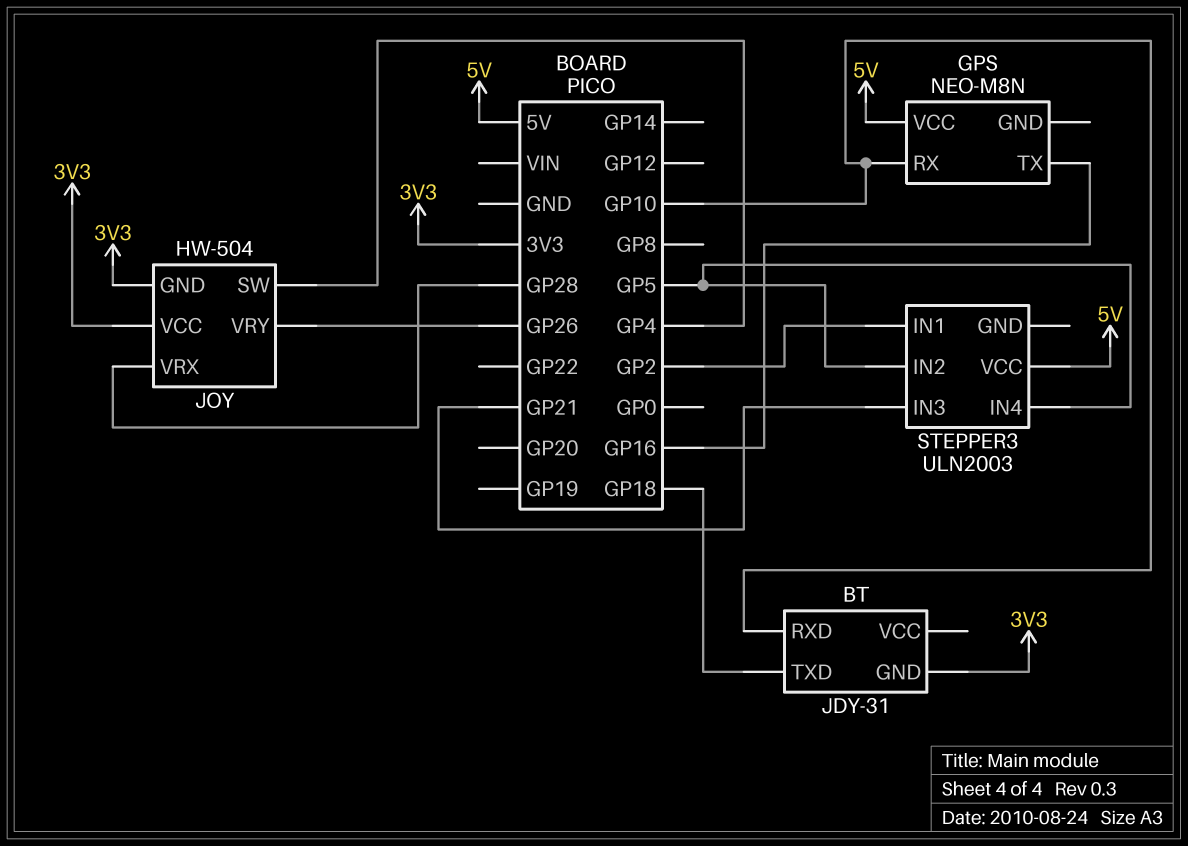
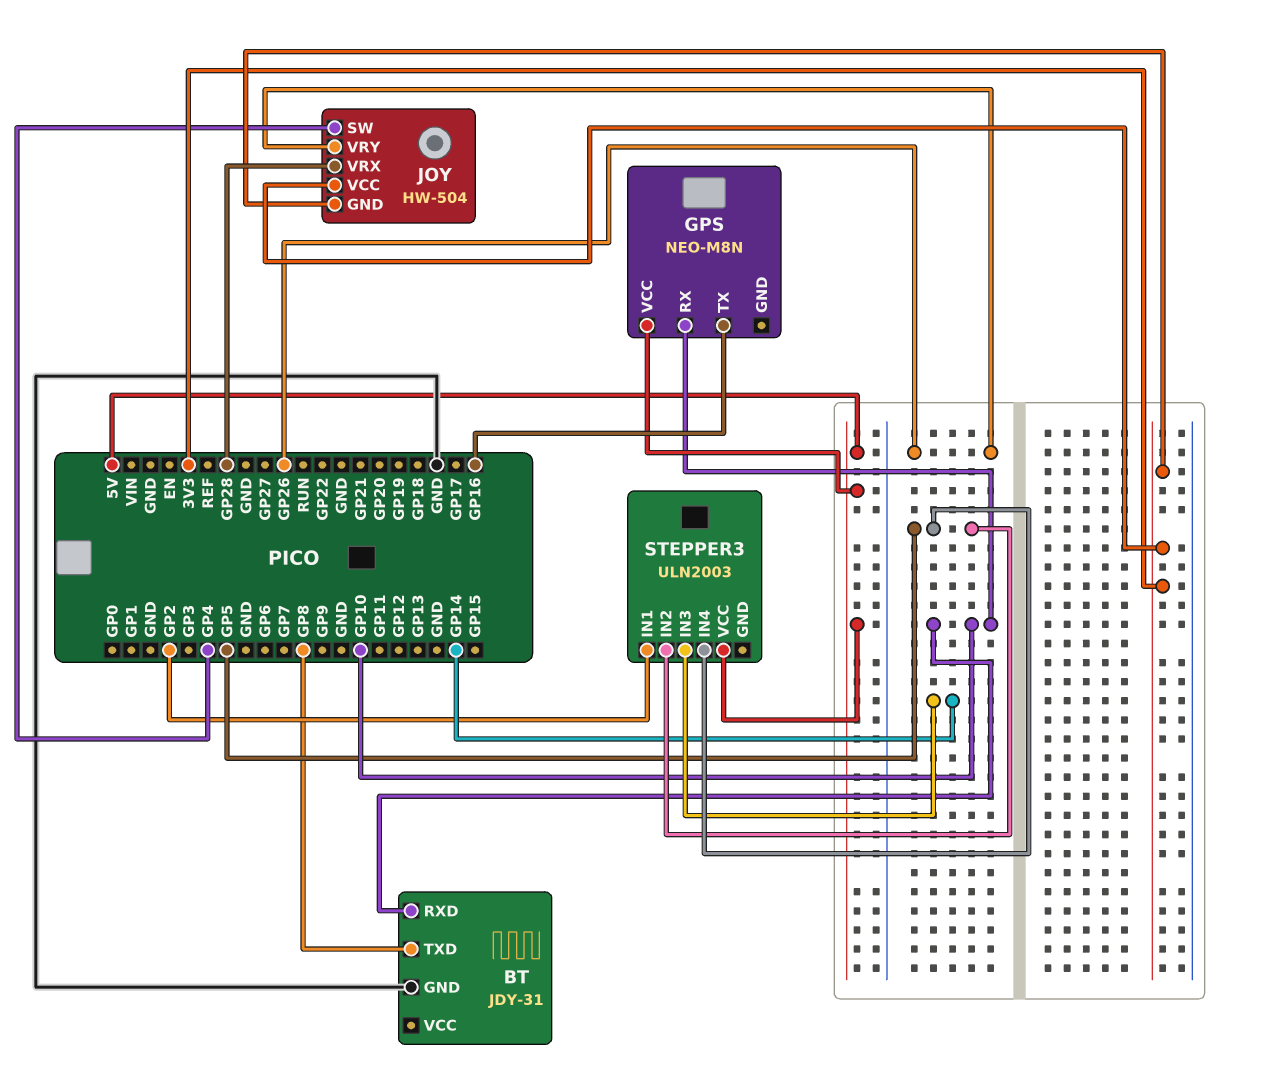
BT pin GND: 3V3 -> GND
BT pin TXD: GP18 -> GP8
STEPPER3 pin IN3: GP21 -> GP14

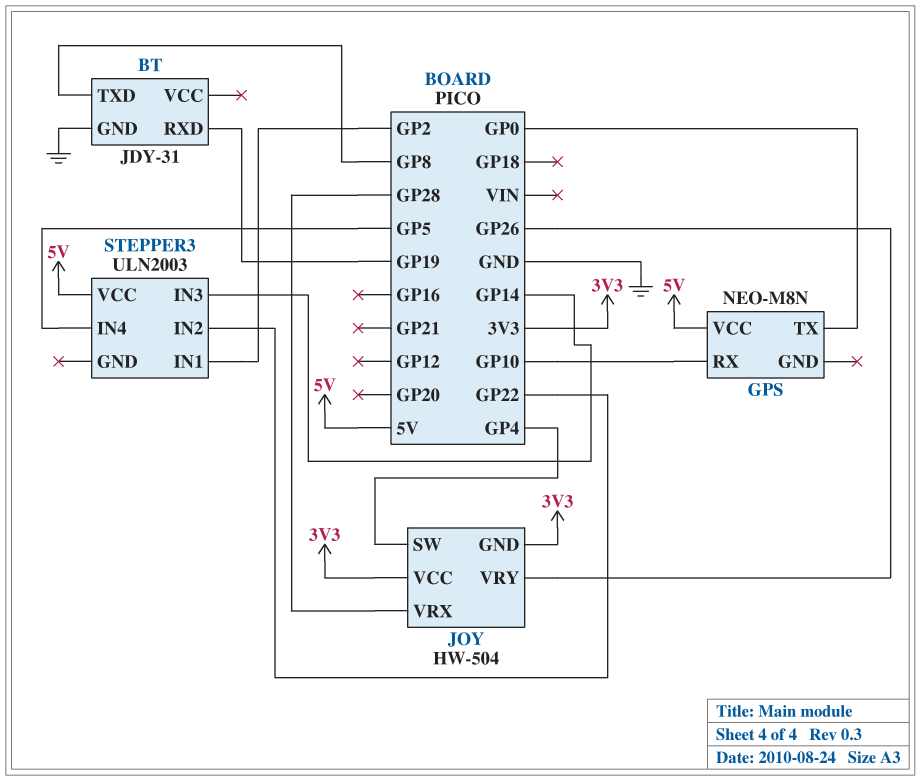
BT pin RXD: GP10 -> GP19
GPS pin TX: GP16 -> GP0
STEPPER3 pin IN2: GP5 -> GP22

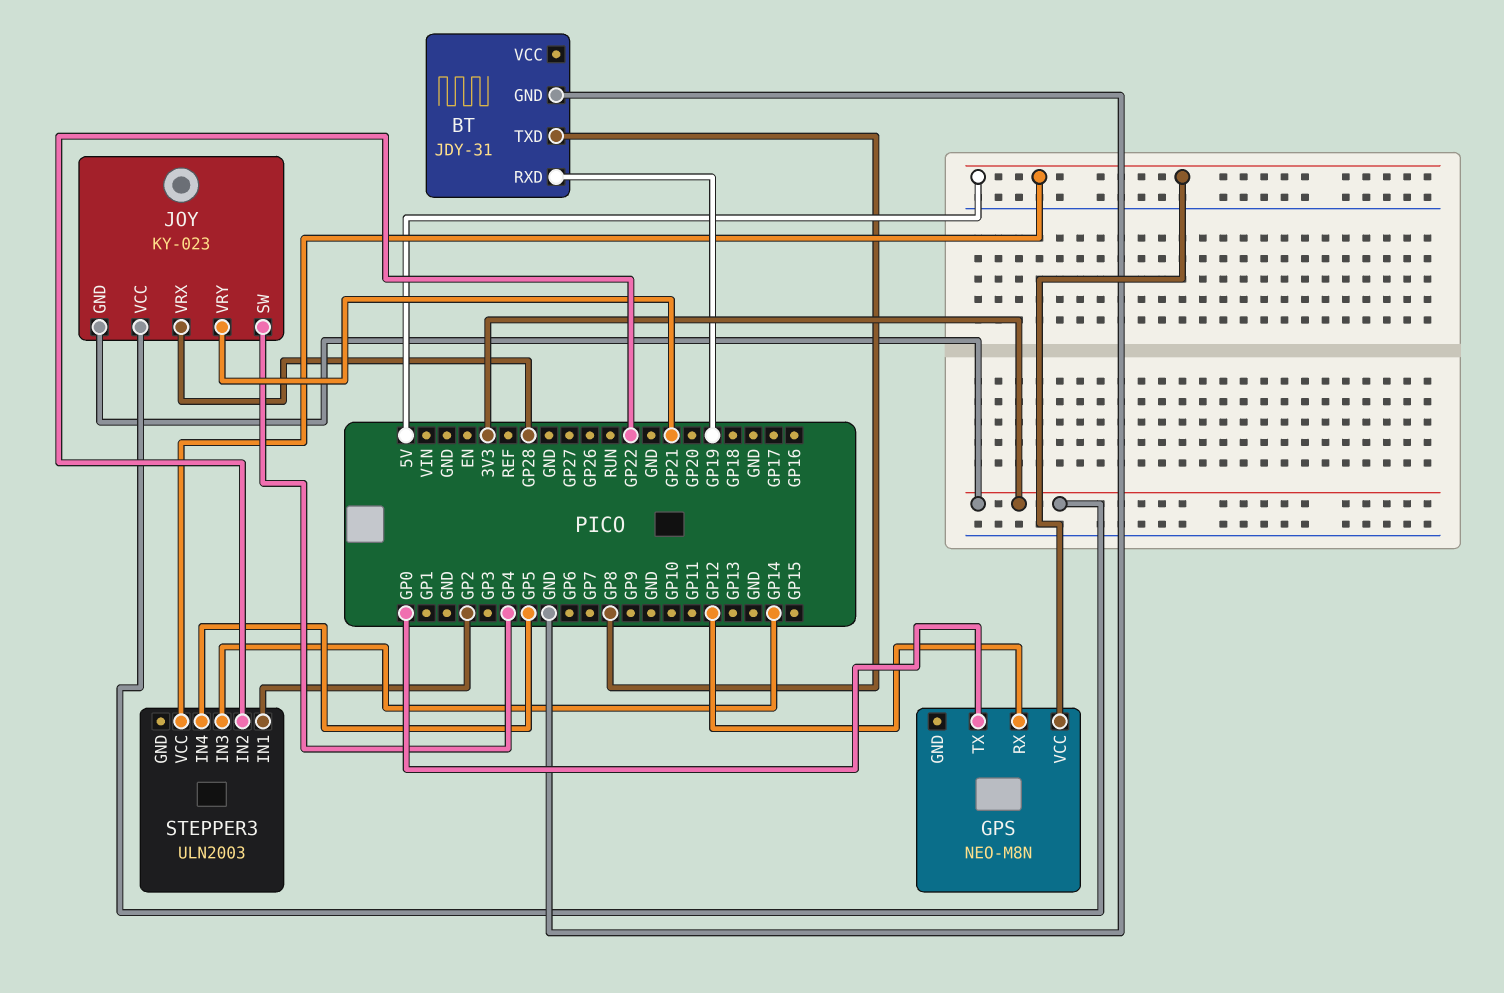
GPS pin RX: GP10 -> GP12
JOY: HW-504 -> KY-023
JOY pin VRY: GP26 -> GP21

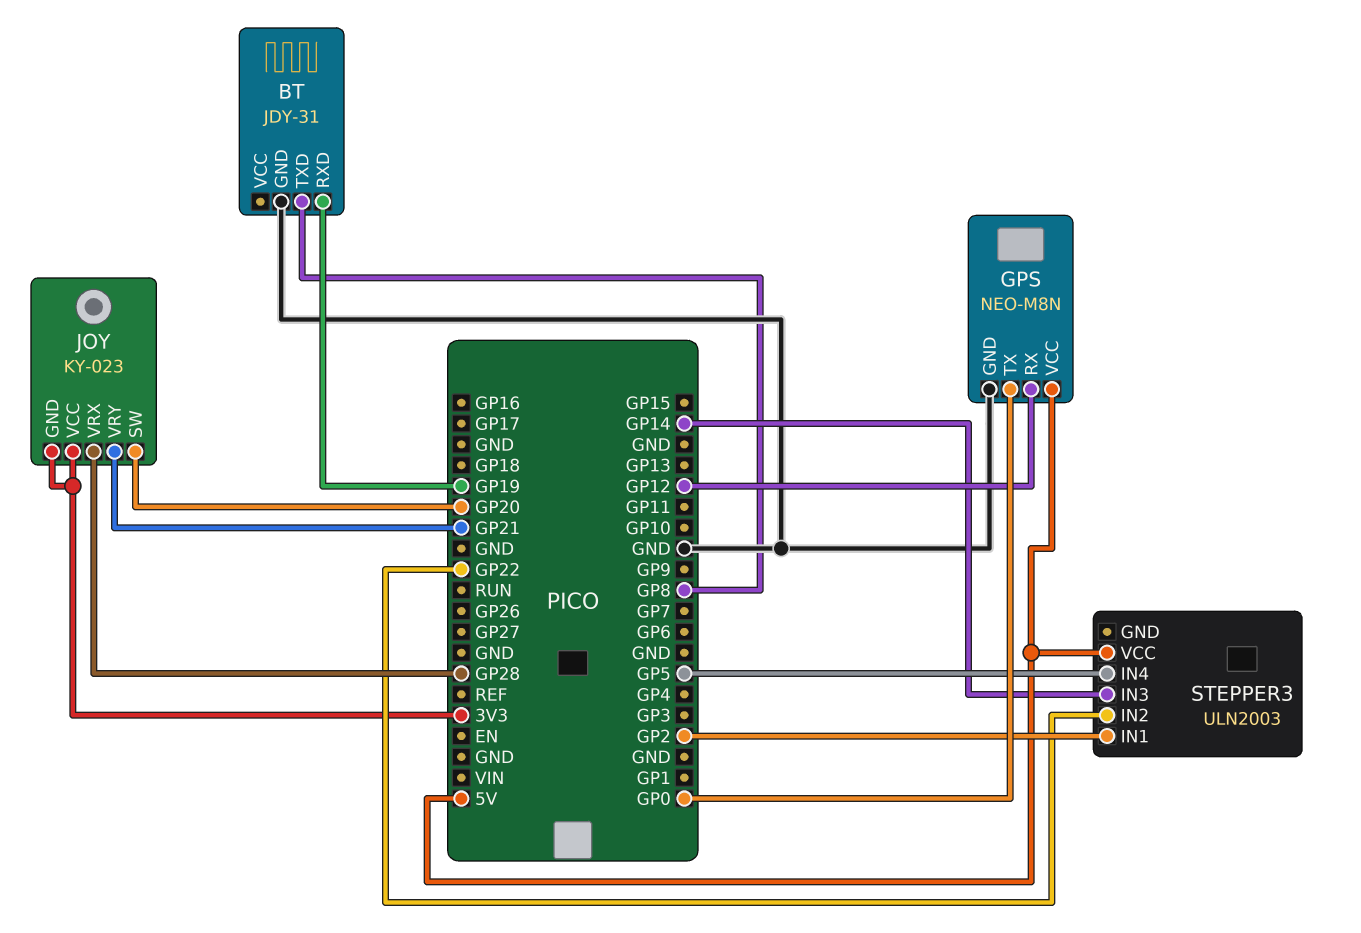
GPS pin GND: none -> GND
JOY pin SW: GP4 -> GP20

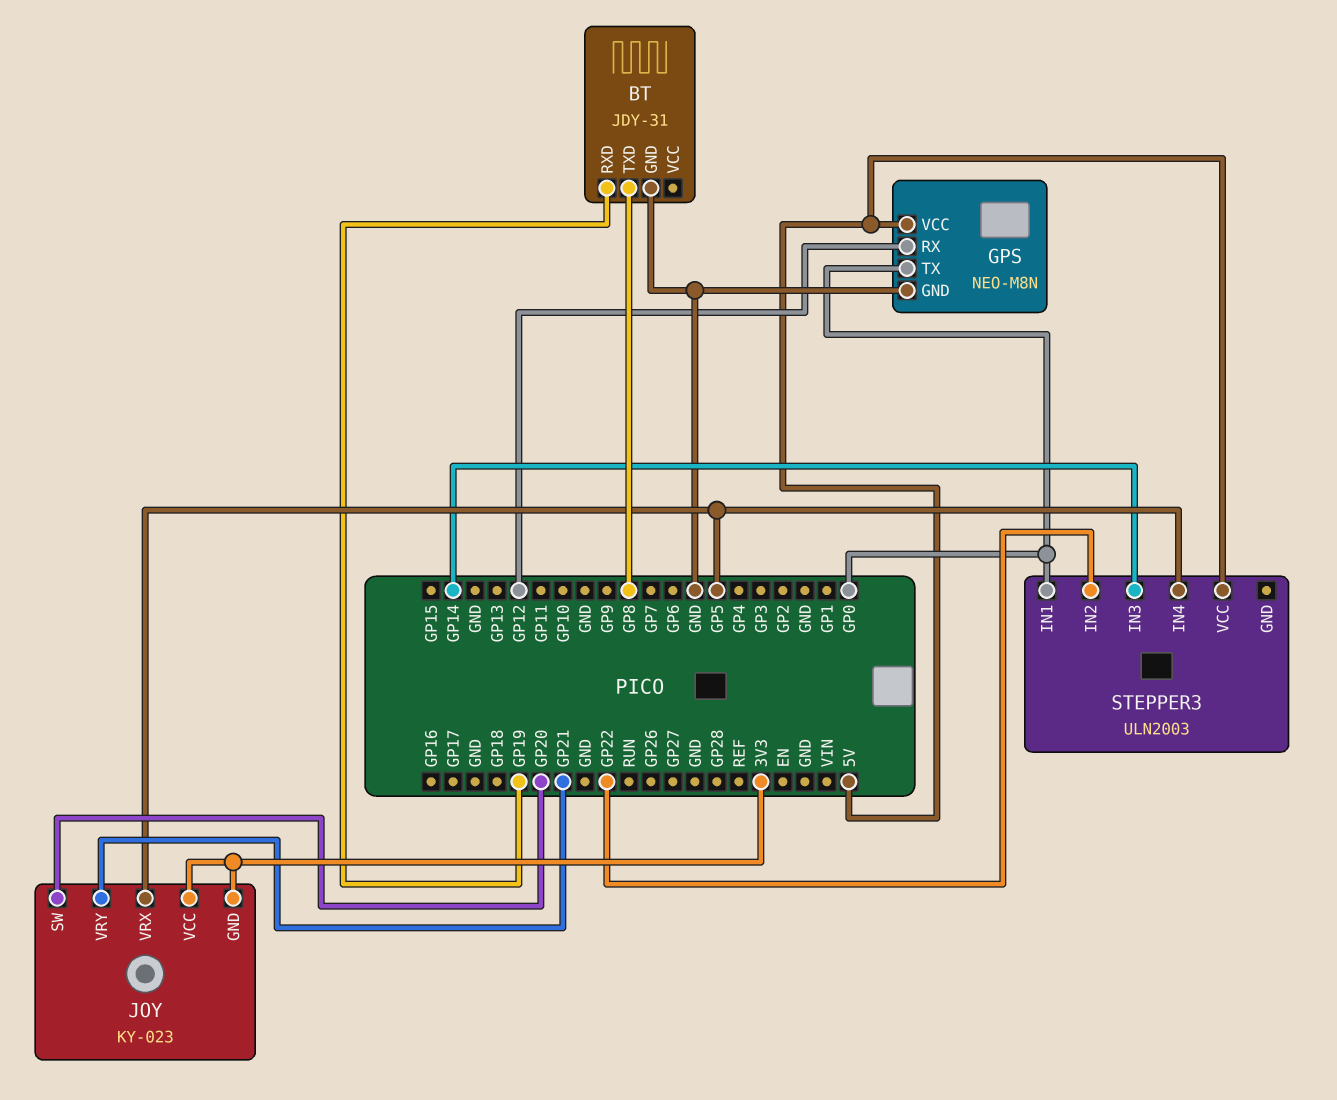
JOY pin VRX: GP28 -> GP5
STEPPER3 pin IN1: GP2 -> GP0

